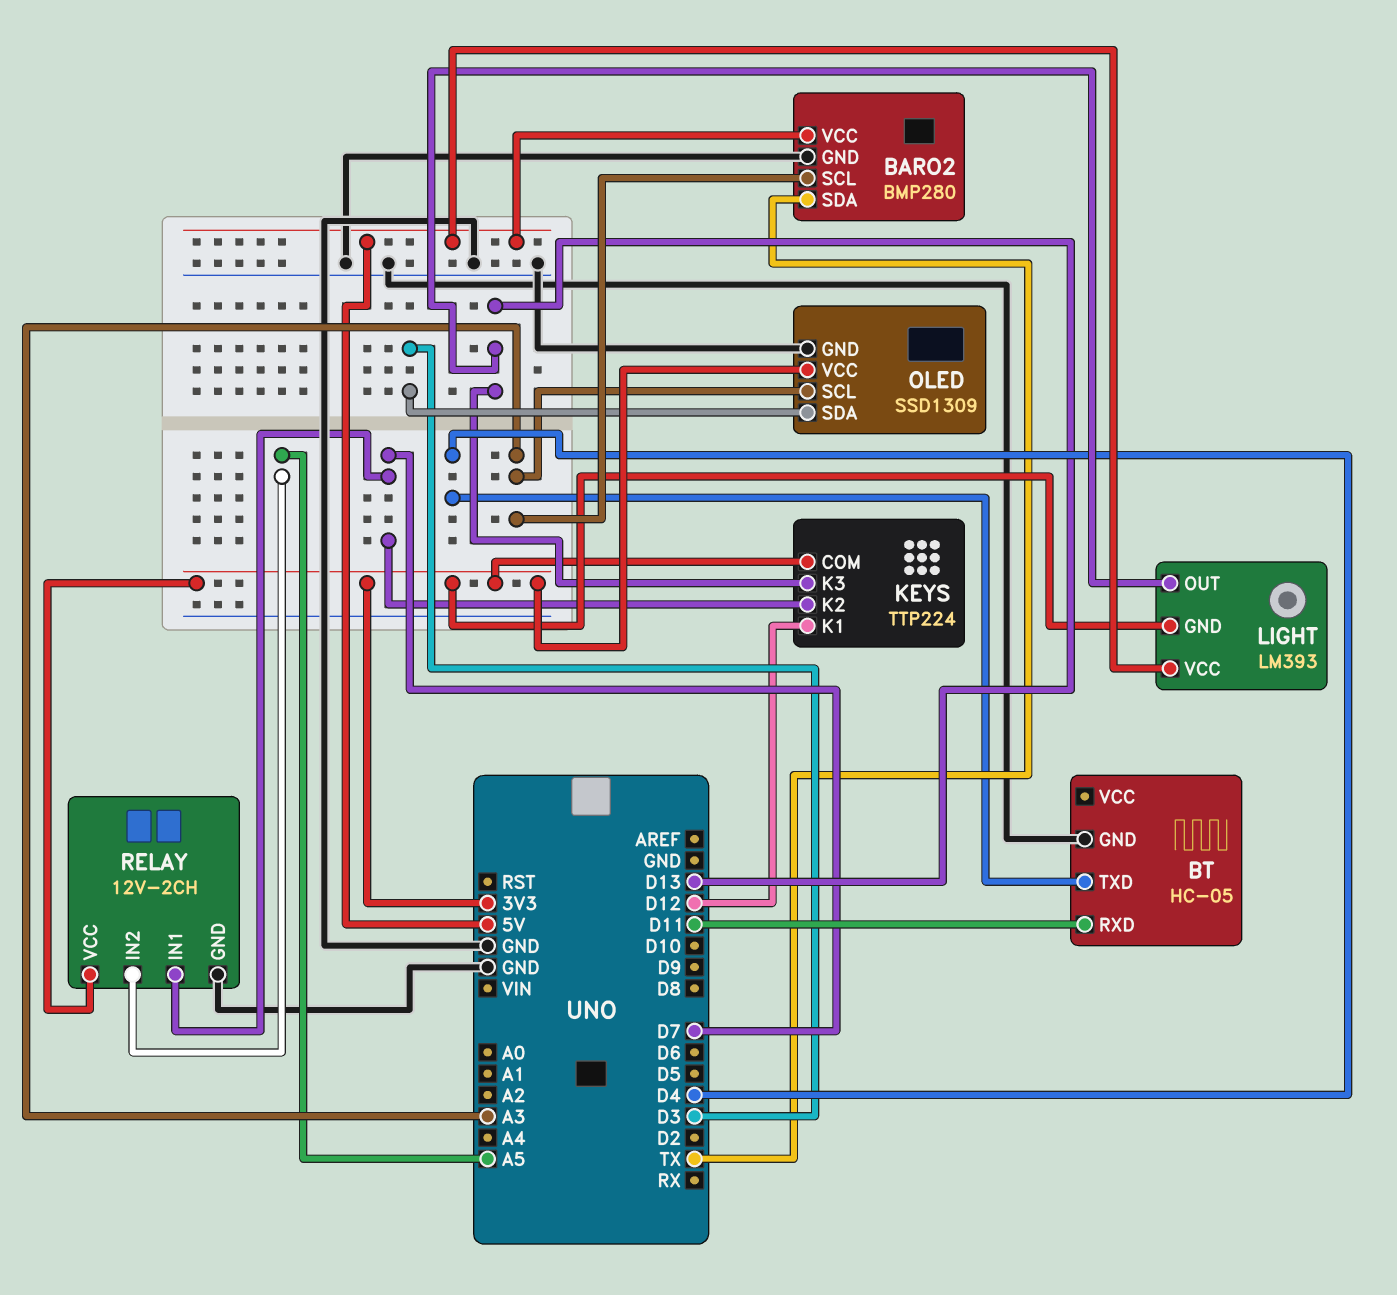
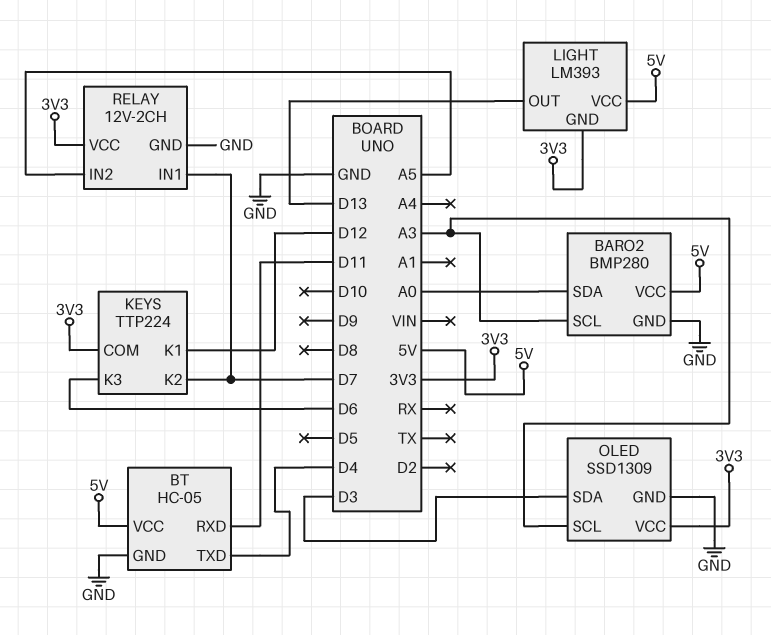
BARO2 pin SDA: TX -> A0
BT pin VCC: none -> 5V
KEYS pin K3: D13 -> D6

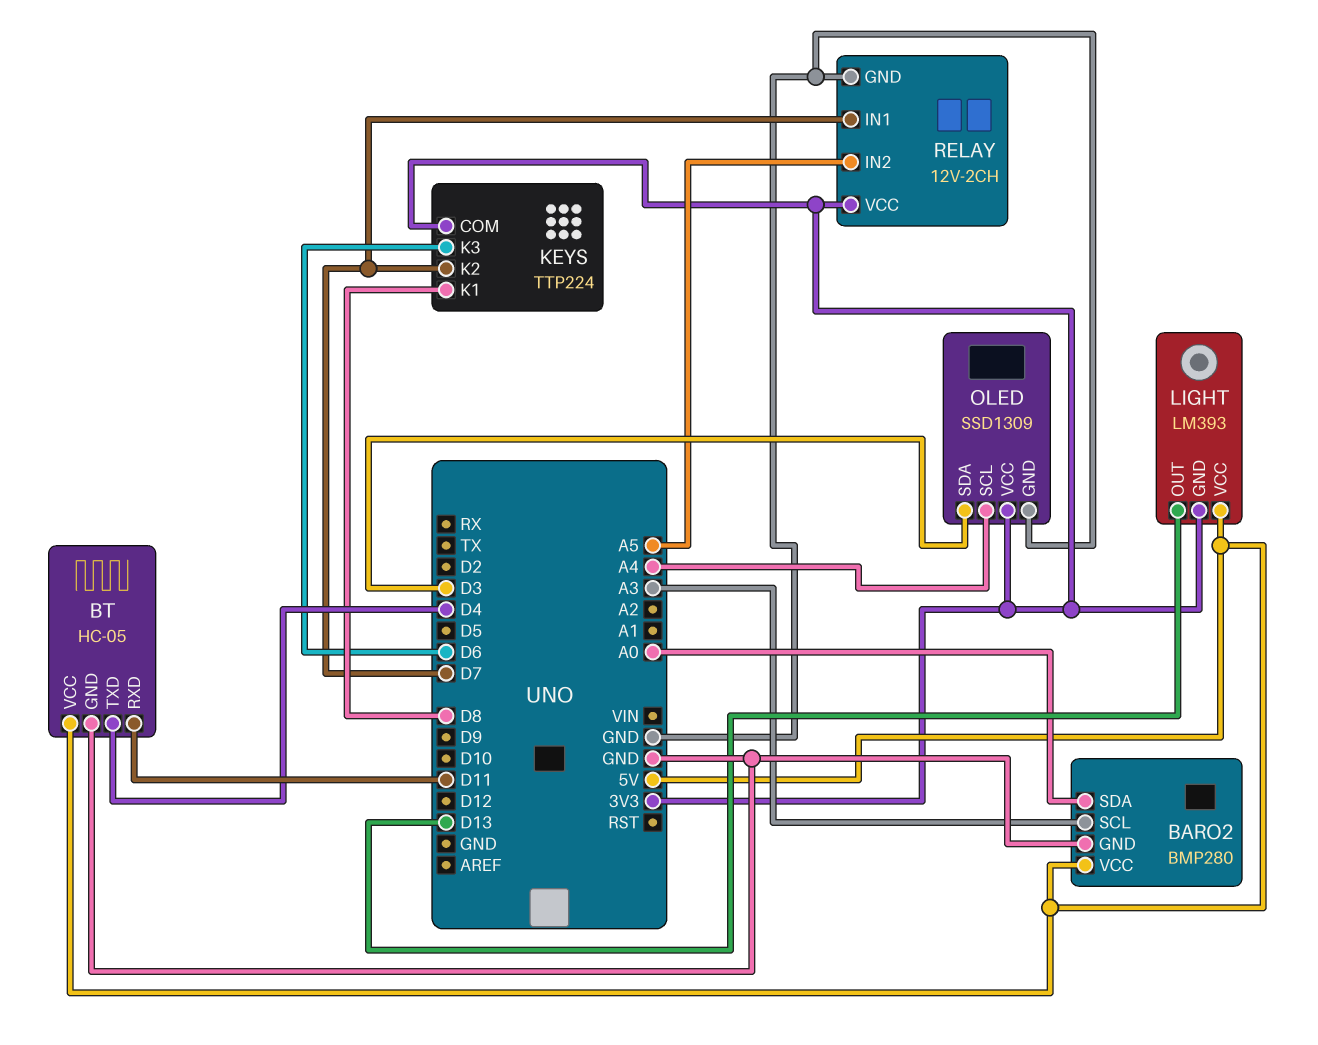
KEYS pin K1: D12 -> D8
OLED pin SCL: A3 -> A4

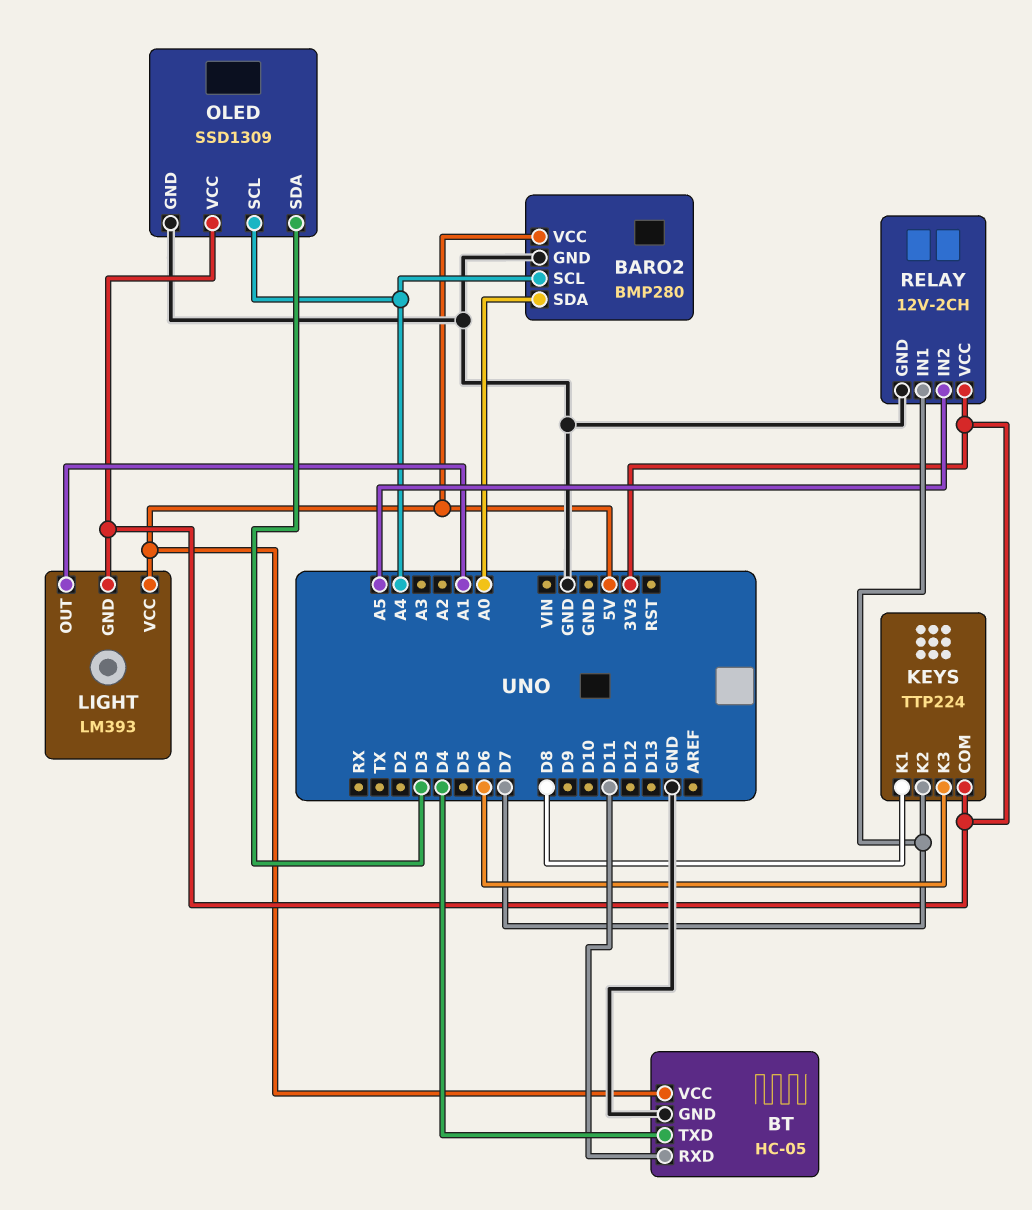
BARO2 pin SCL: A3 -> A4
LIGHT pin OUT: D13 -> A1

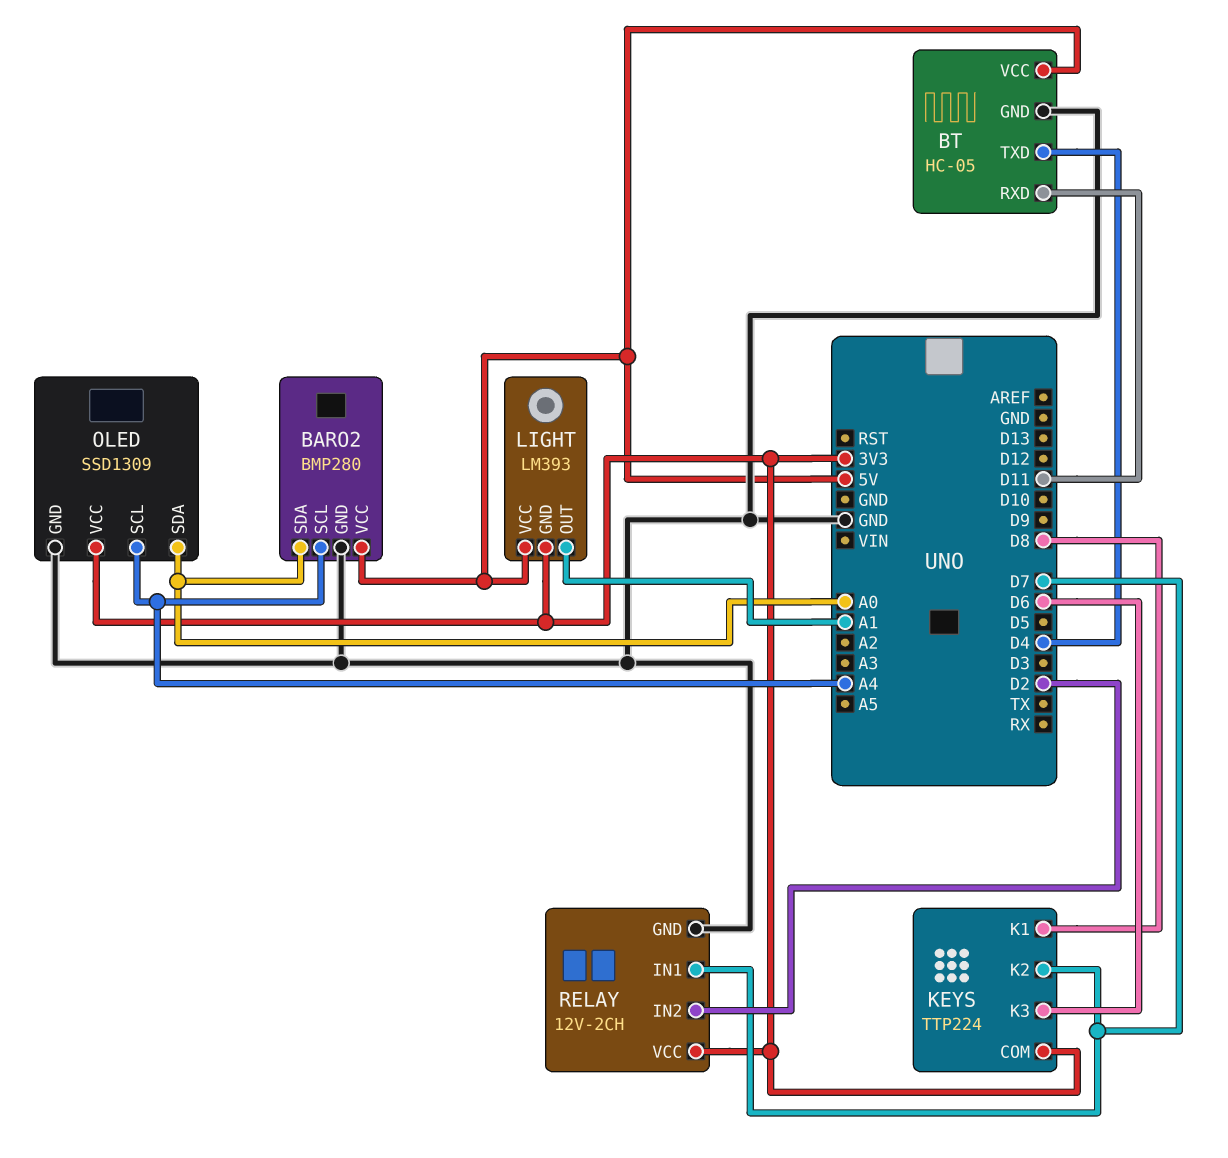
OLED pin SDA: D3 -> A0
RELAY pin IN2: A5 -> D2

